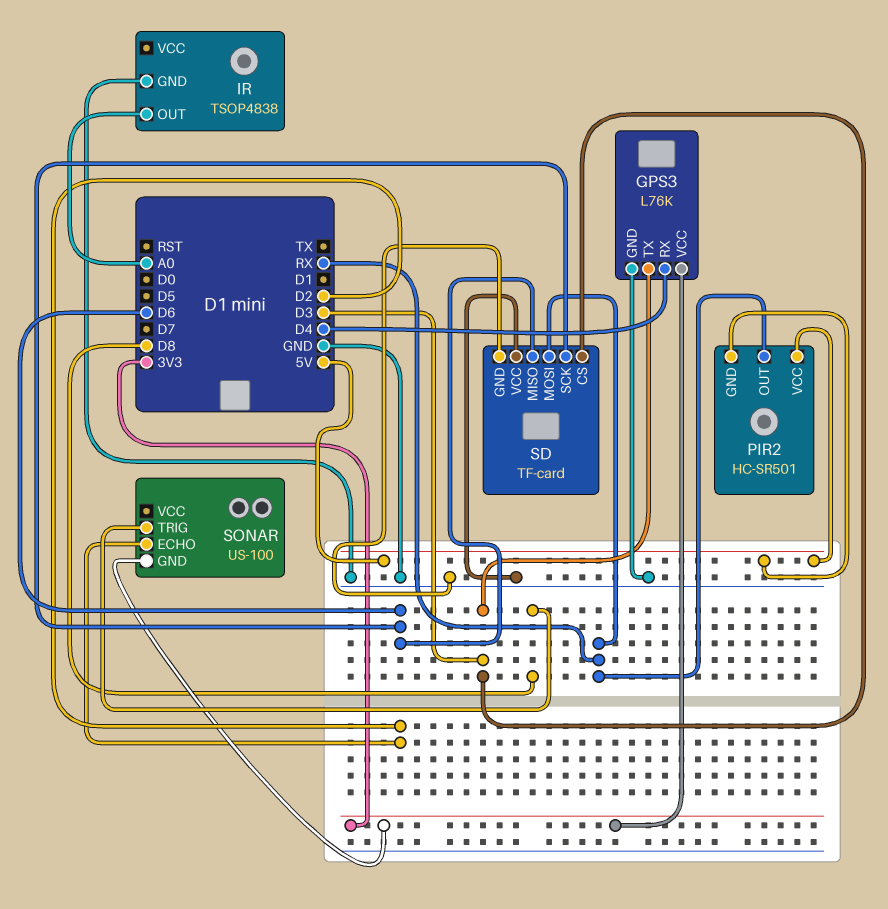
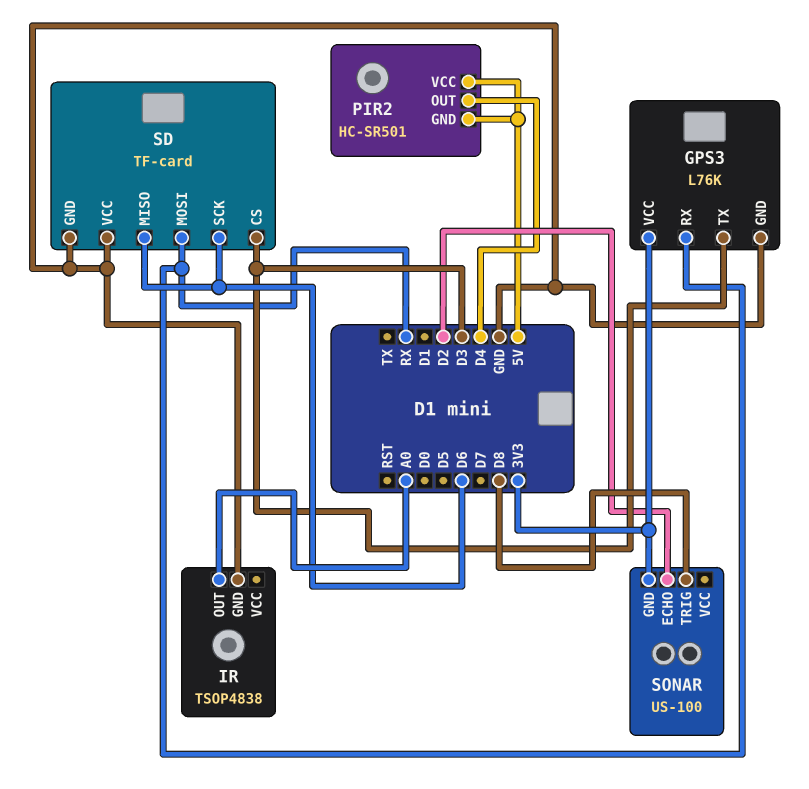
GPS3 pin RX: D4 -> RX
PIR2 pin OUT: RX -> D4

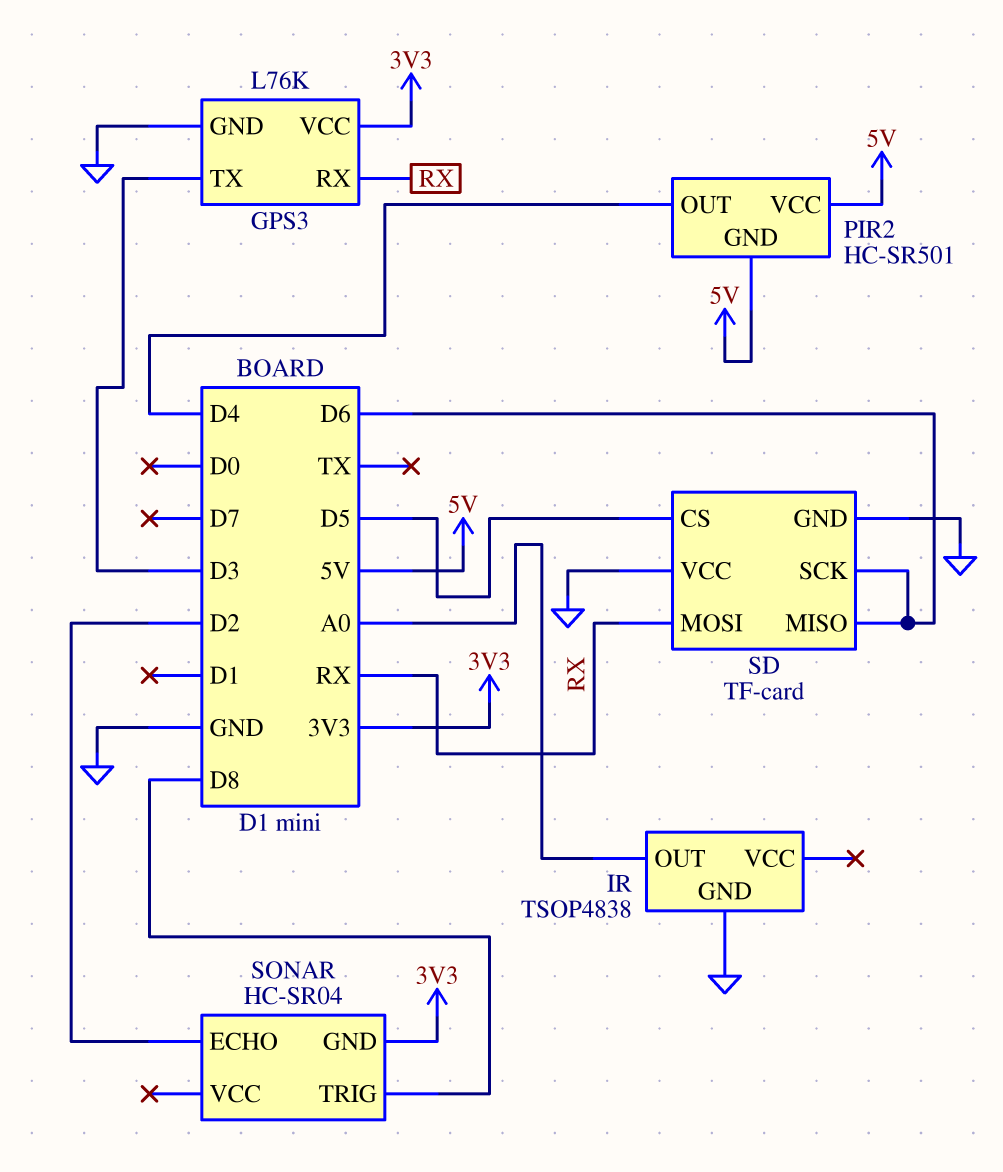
SD pin CS: D3 -> D5
SONAR: US-100 -> HC-SR04

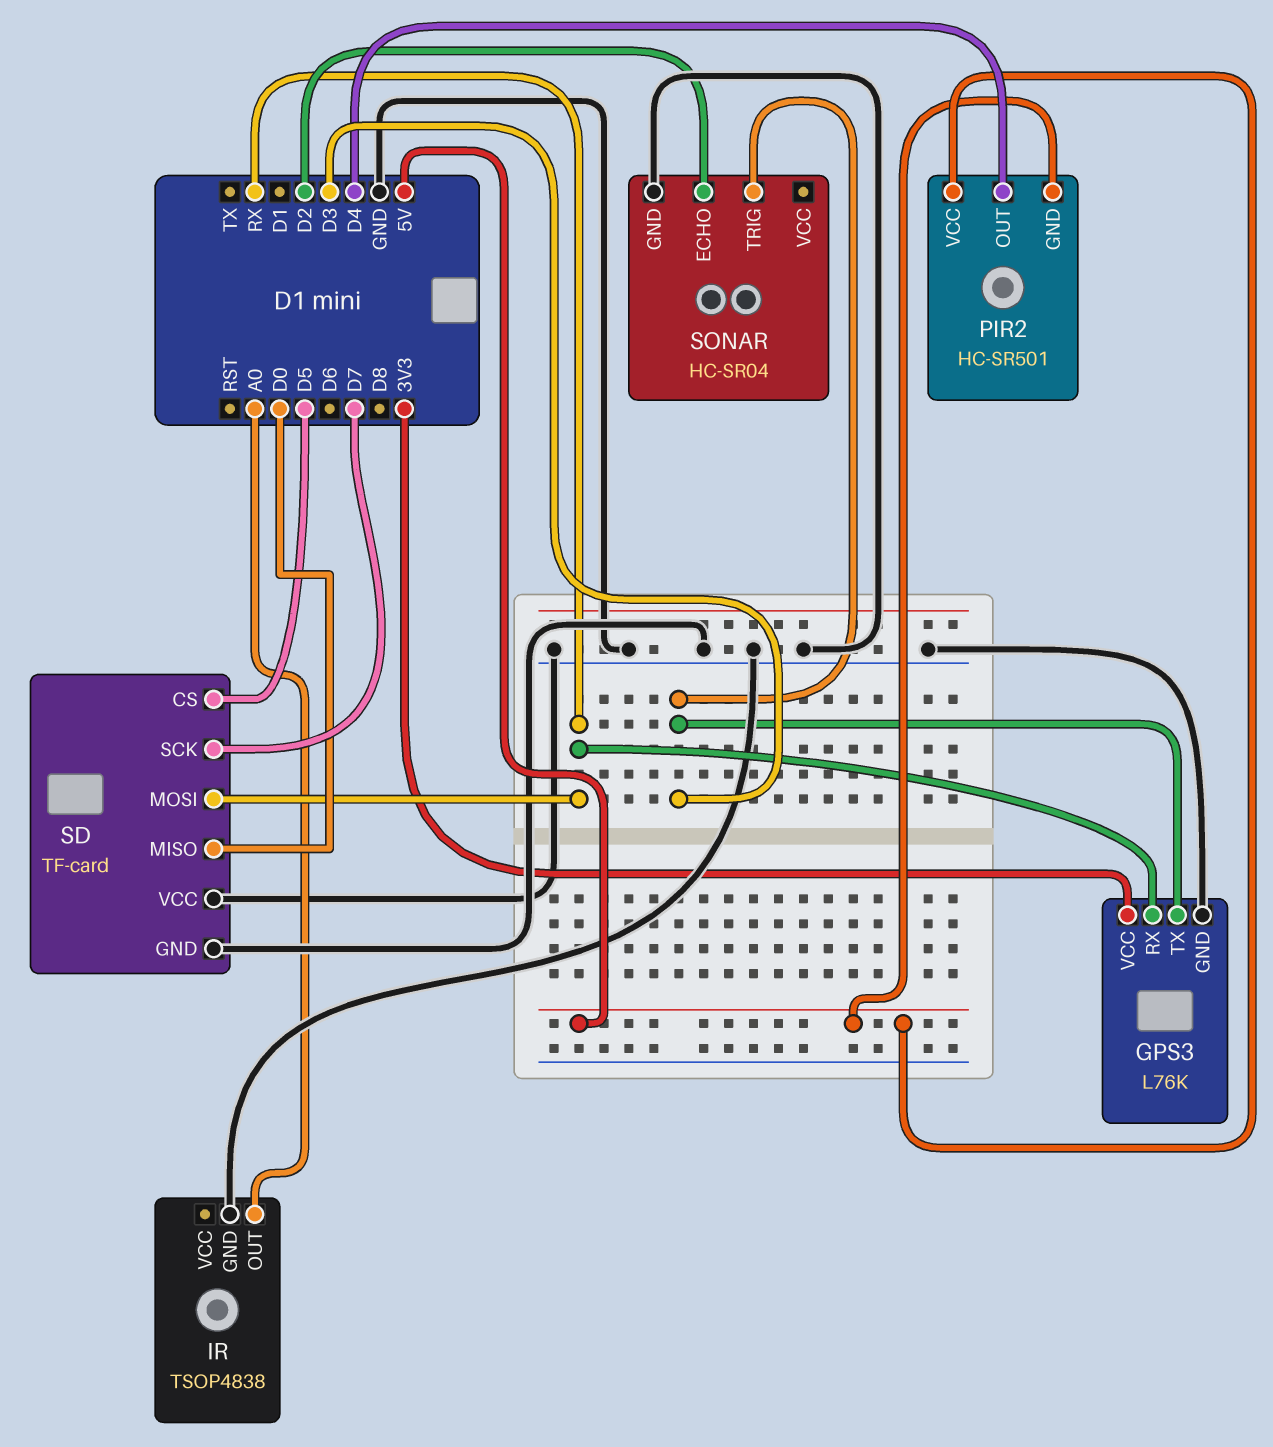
SD pin MISO: D6 -> D0
SD pin SCK: D6 -> D7
SONAR pin GND: 3V3 -> GND
SONAR pin TRIG: D8 -> D3

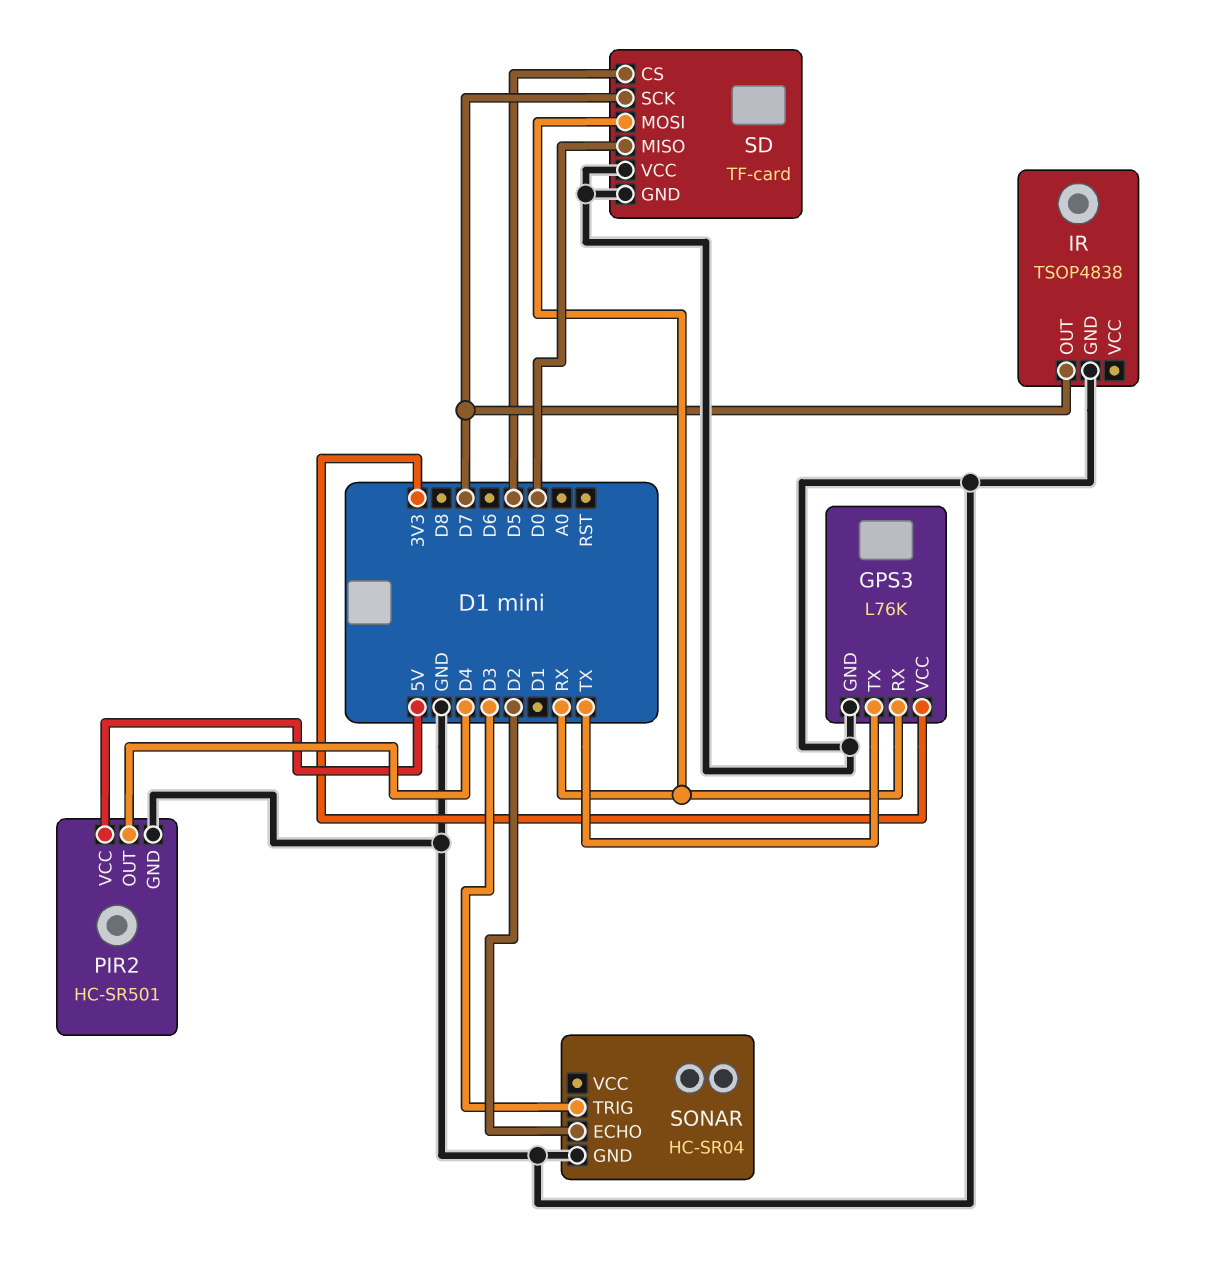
GPS3 pin TX: D3 -> TX
IR pin OUT: A0 -> D7
PIR2 pin GND: 5V -> GND

